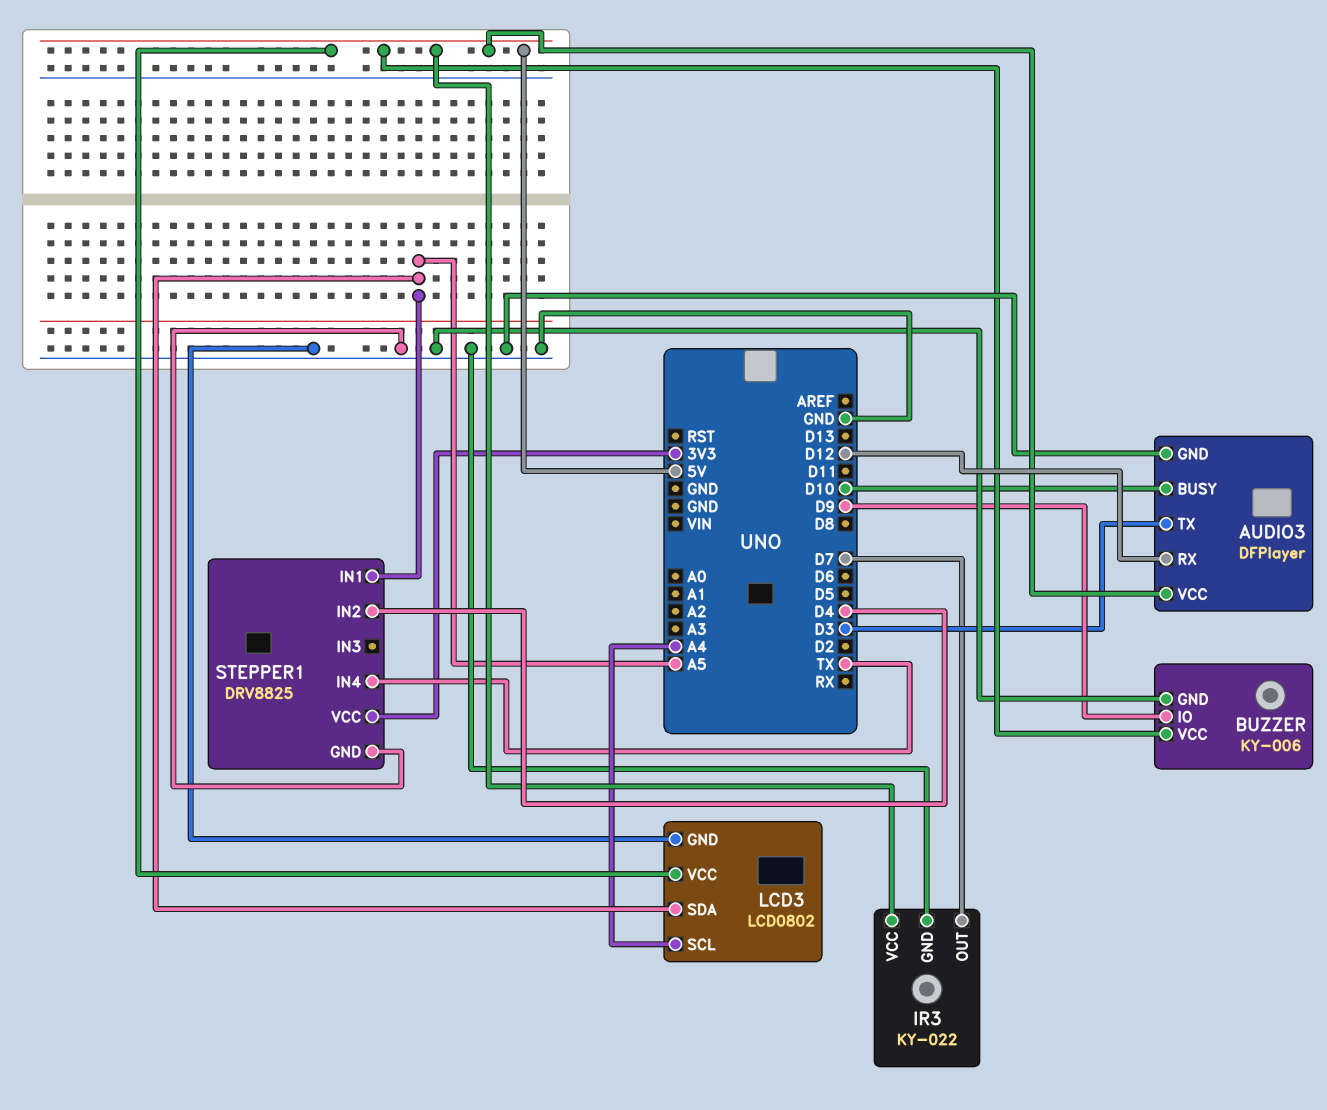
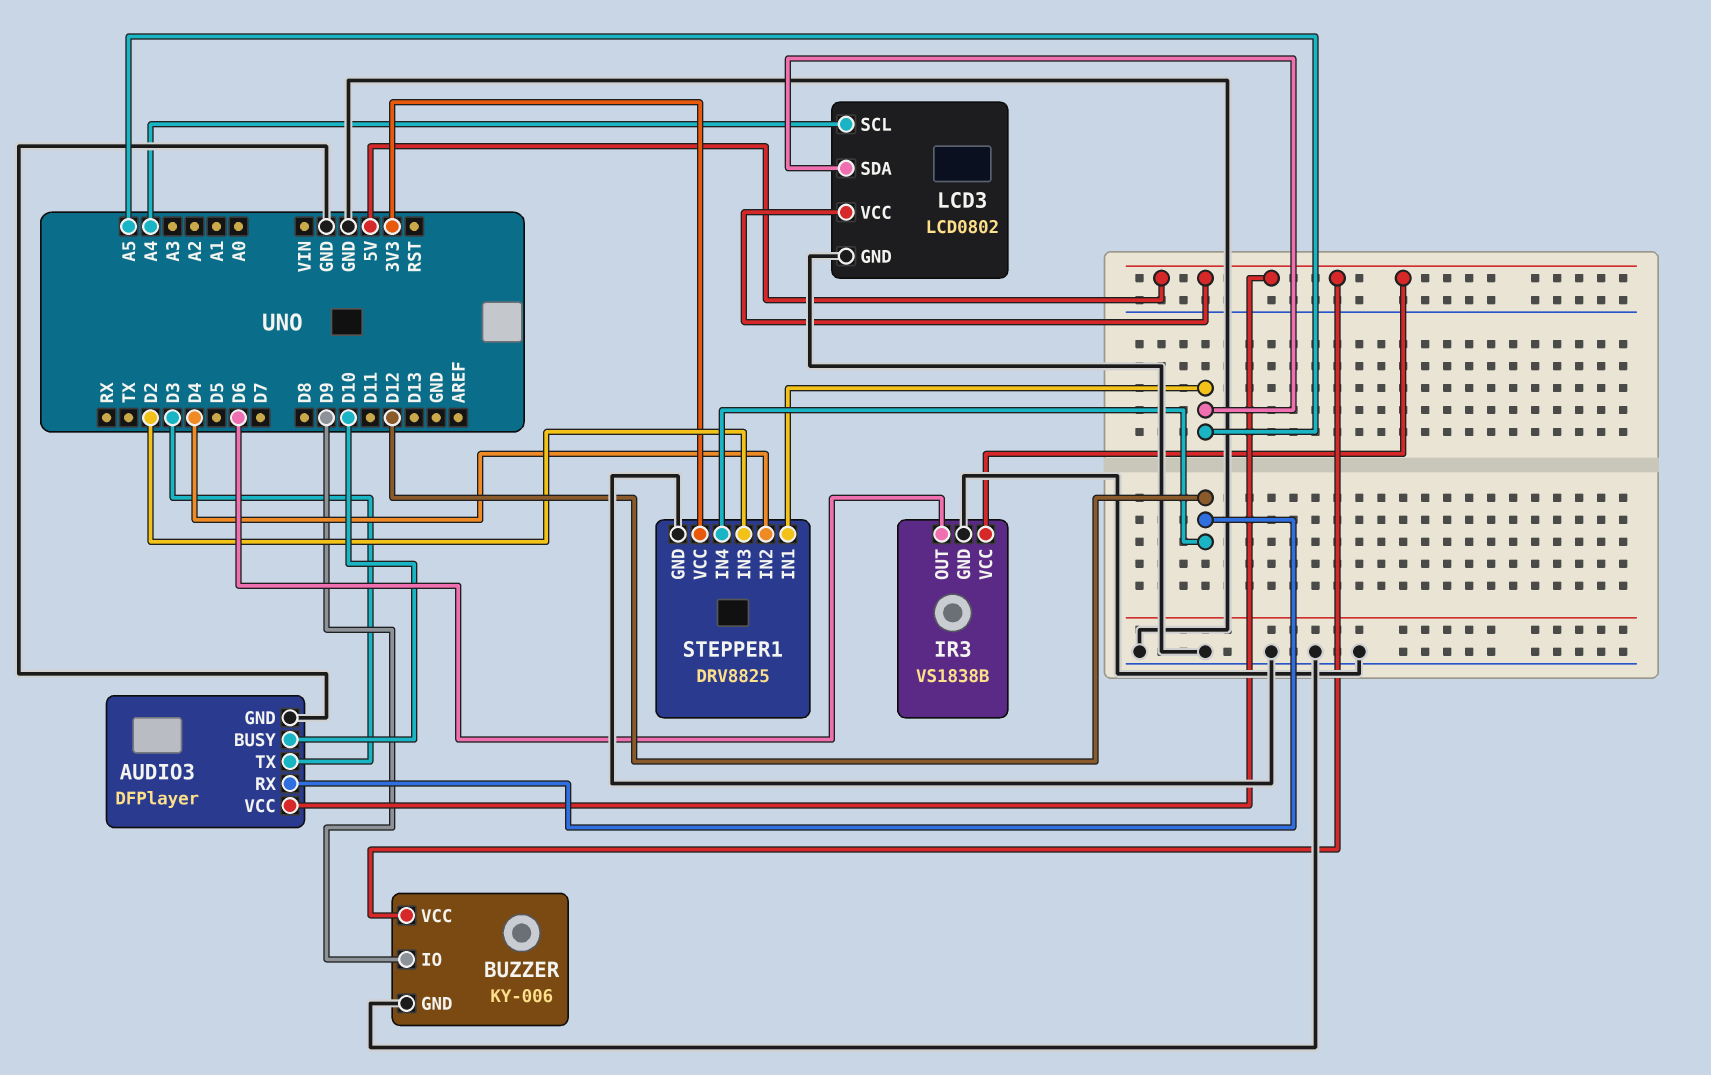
IR3: KY-022 -> VS1838B
IR3 pin OUT: D7 -> D6
STEPPER1 pin IN3: none -> D2
STEPPER1 pin IN4: TX -> D12

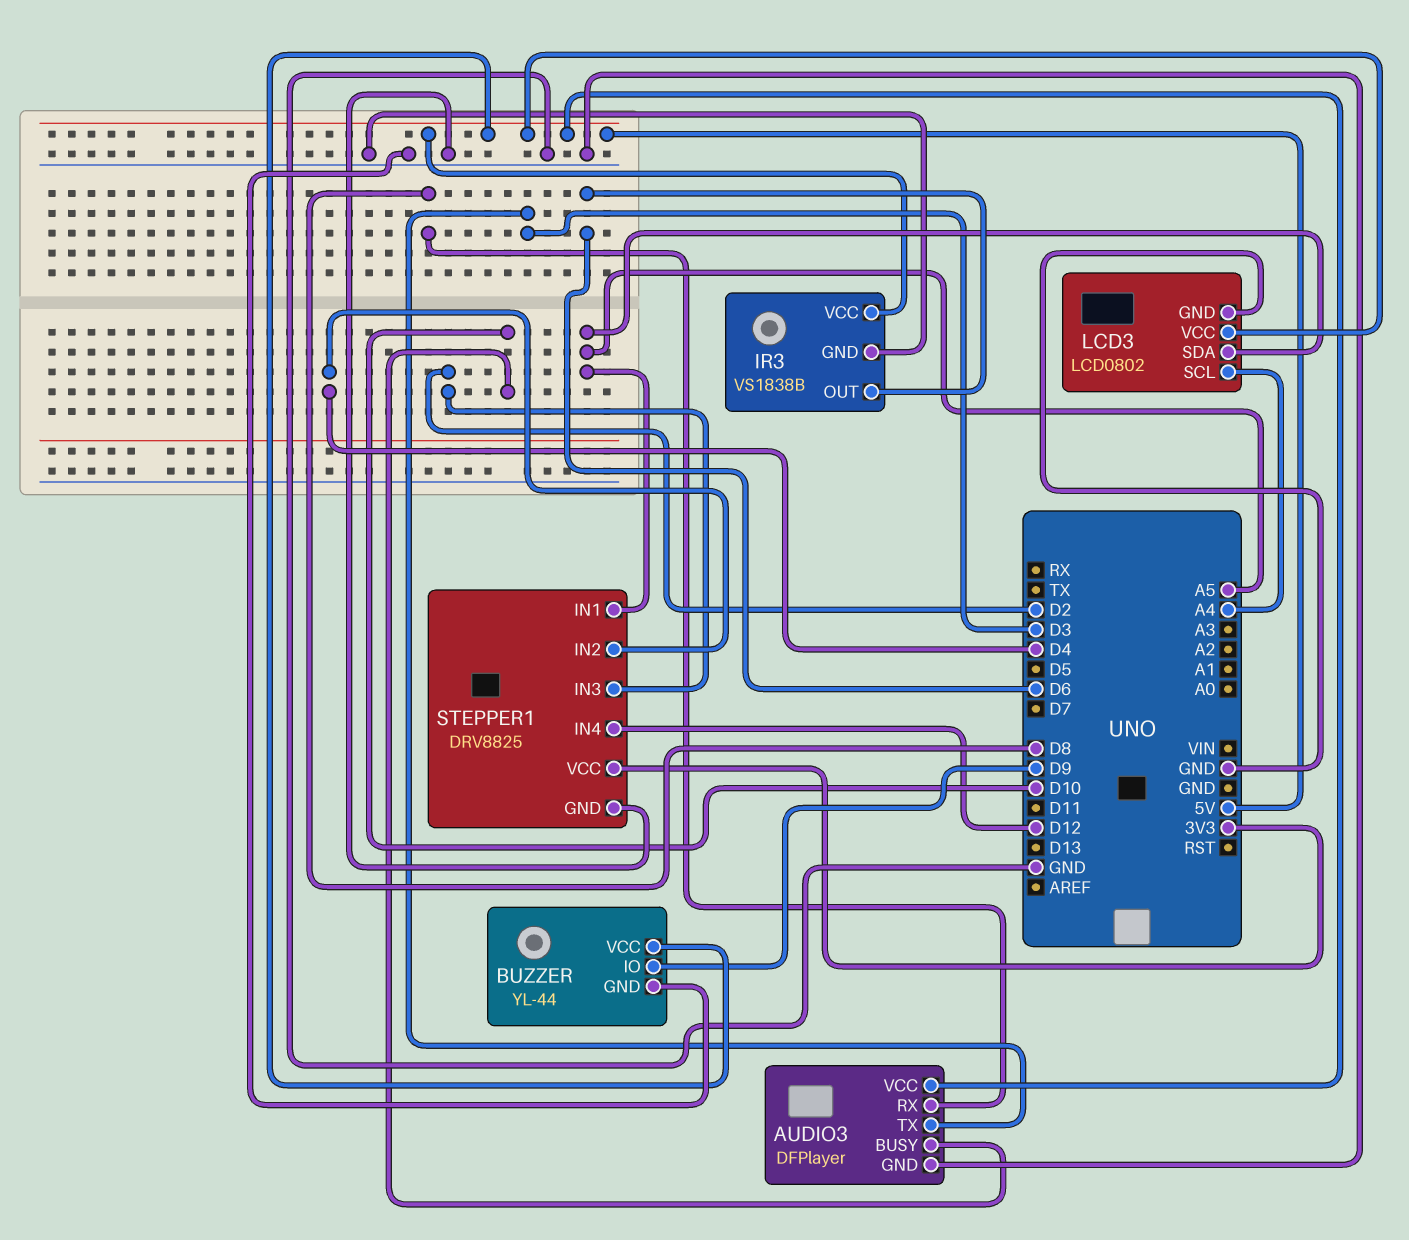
AUDIO3 pin RX: D12 -> D8
BUZZER: KY-006 -> YL-44

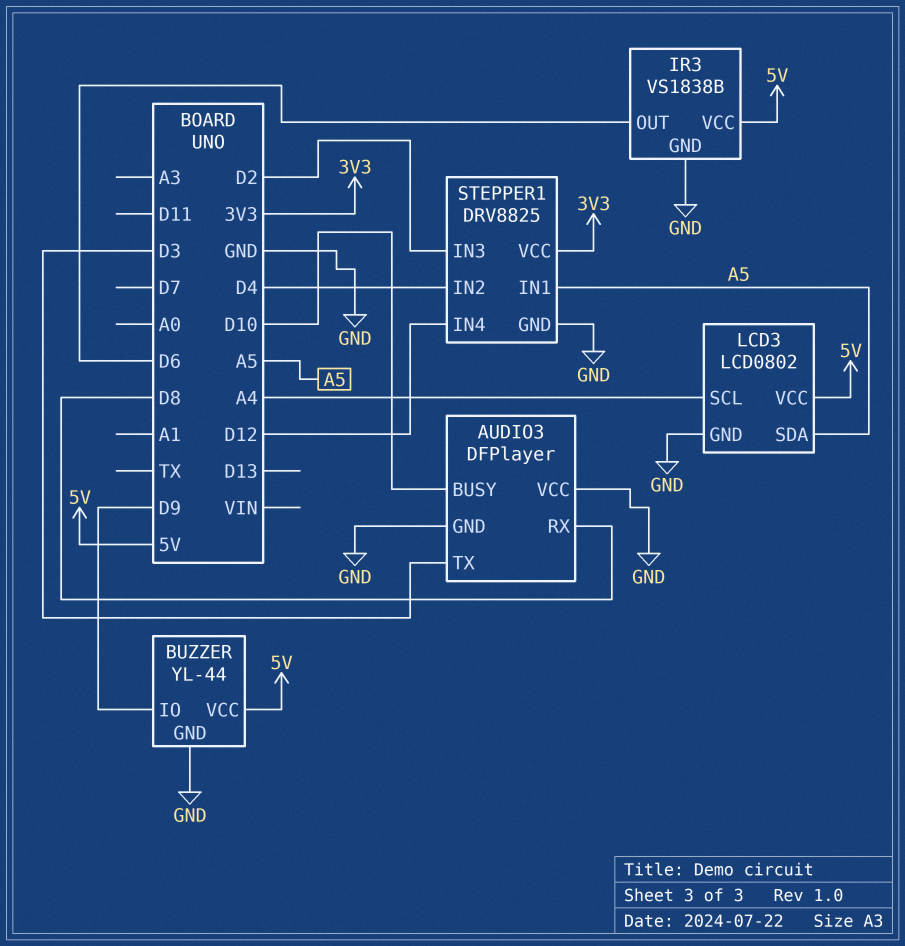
AUDIO3 pin VCC: 5V -> GND

